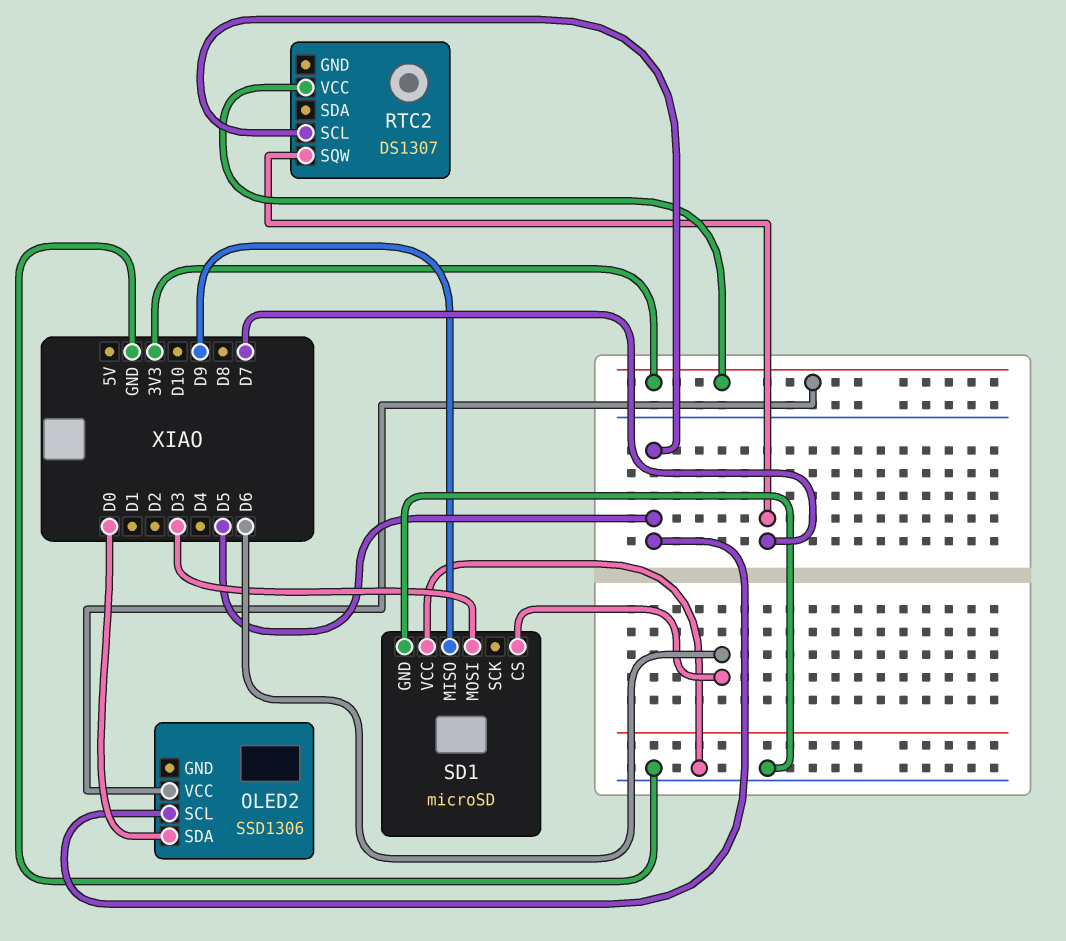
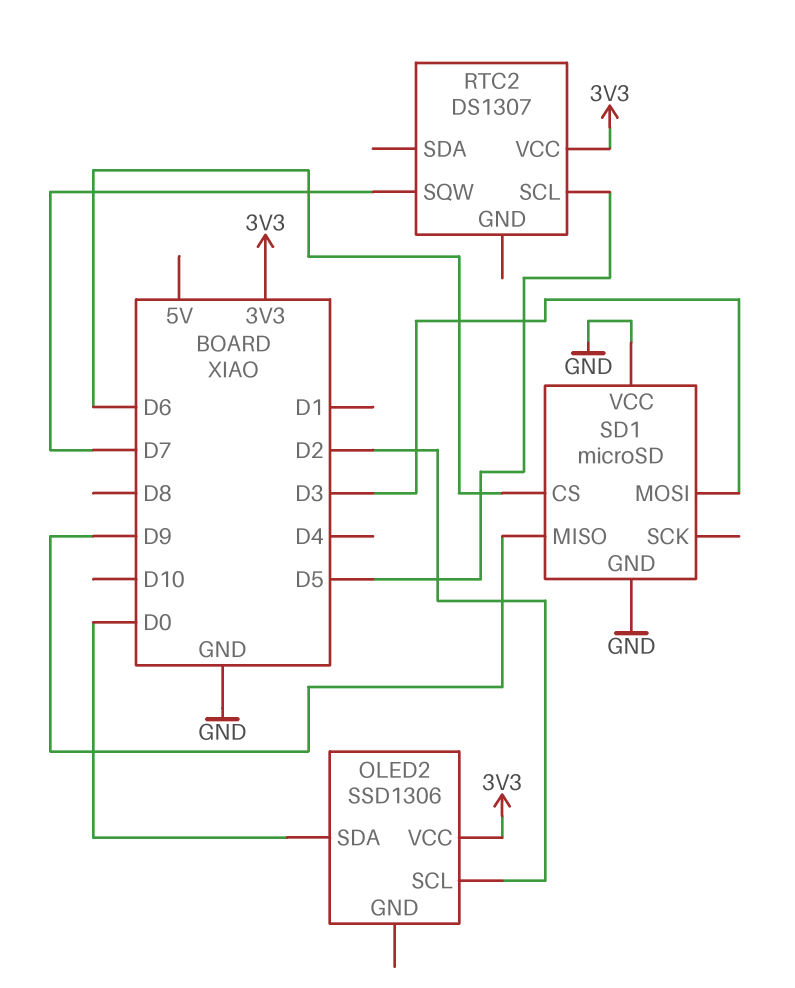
OLED2 pin SCL: D5 -> D2

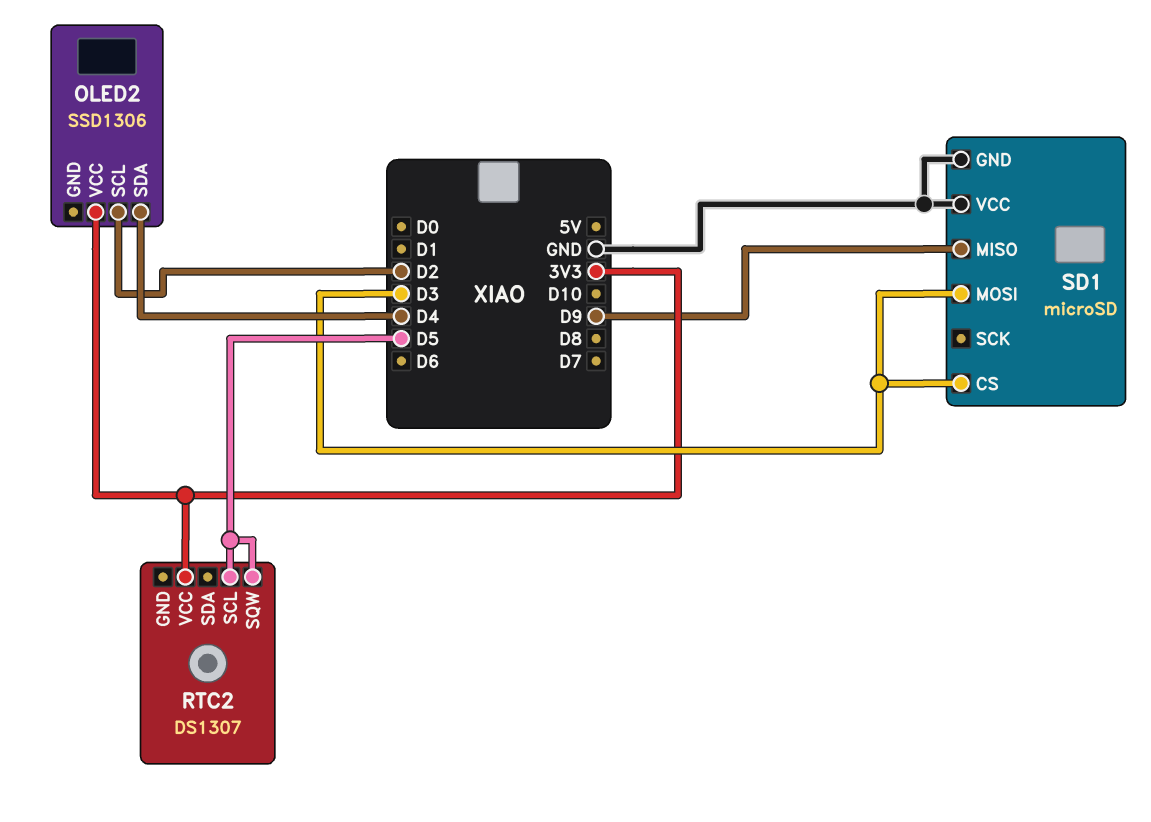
OLED2 pin SDA: D0 -> D4
RTC2 pin SQW: D7 -> D5
SD1 pin CS: D6 -> D3

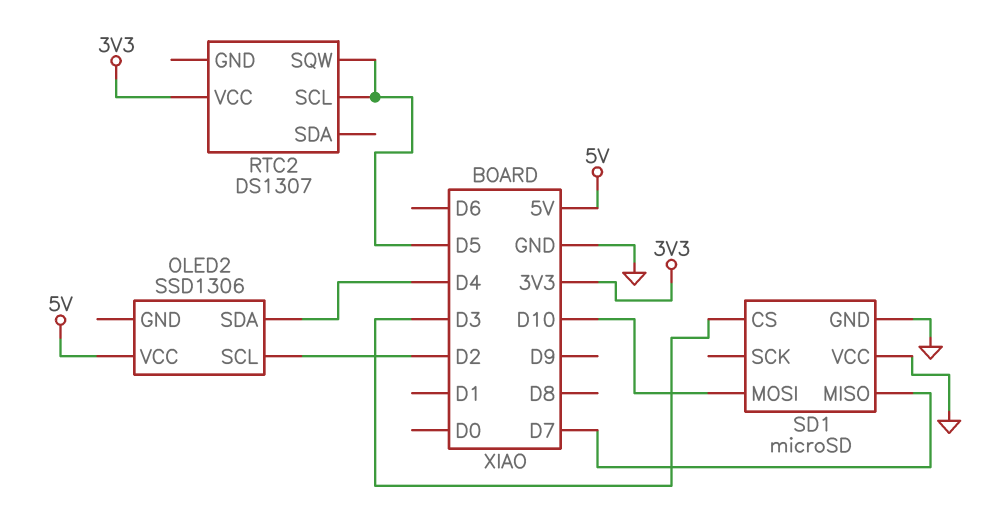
OLED2 pin VCC: 3V3 -> 5V
SD1 pin MISO: D9 -> D7
SD1 pin MOSI: D3 -> D10

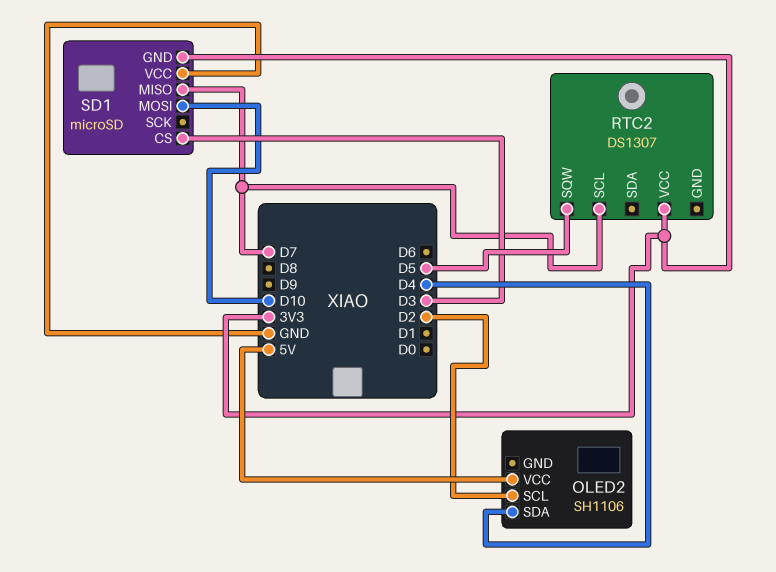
OLED2: SSD1306 -> SH1106
RTC2 pin SCL: D5 -> D7
SD1 pin GND: GND -> 3V3

